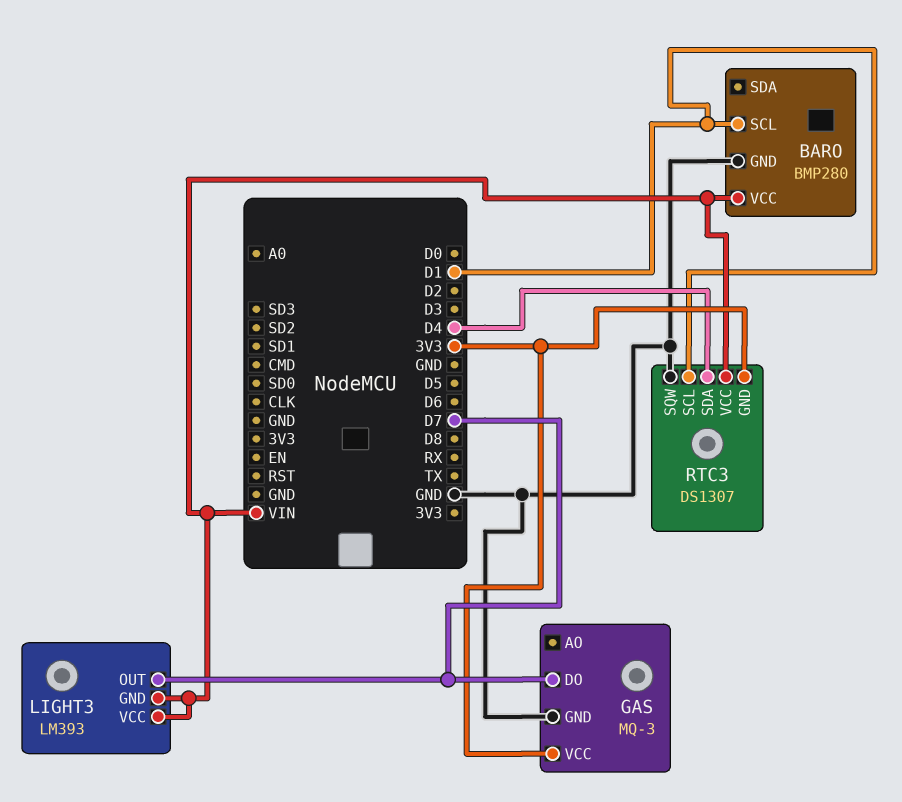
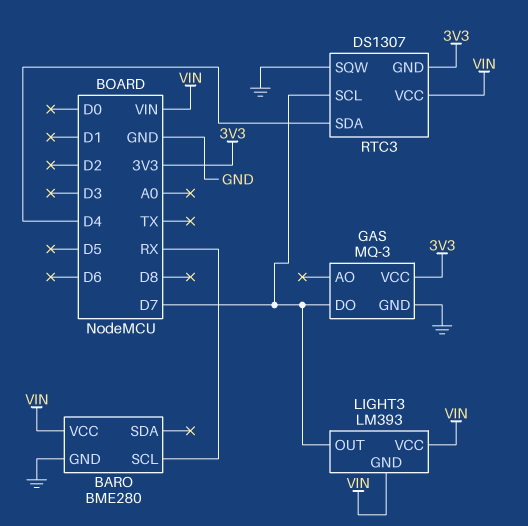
BARO: BMP280 -> BME280
BARO pin SCL: D1 -> RX
RTC3 pin SCL: D1 -> D7

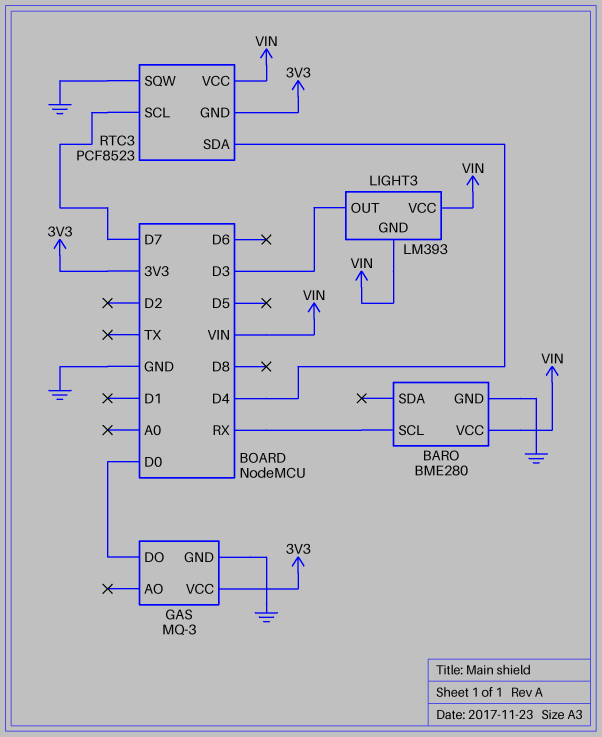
GAS pin DO: D7 -> D0
LIGHT3 pin OUT: D7 -> D3
RTC3: DS1307 -> PCF8523

